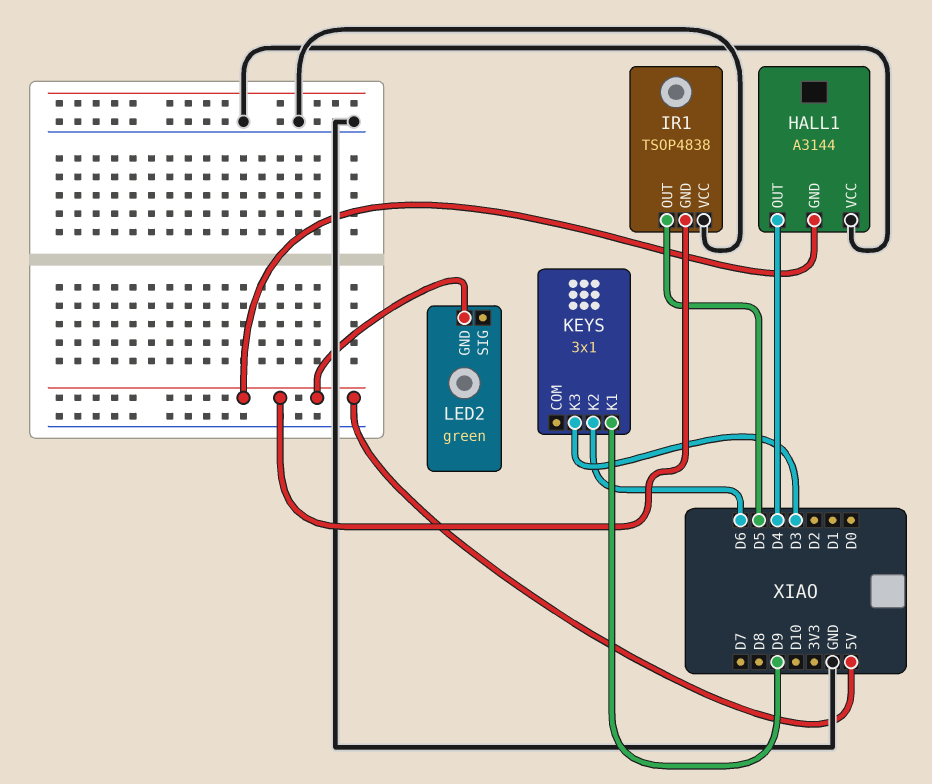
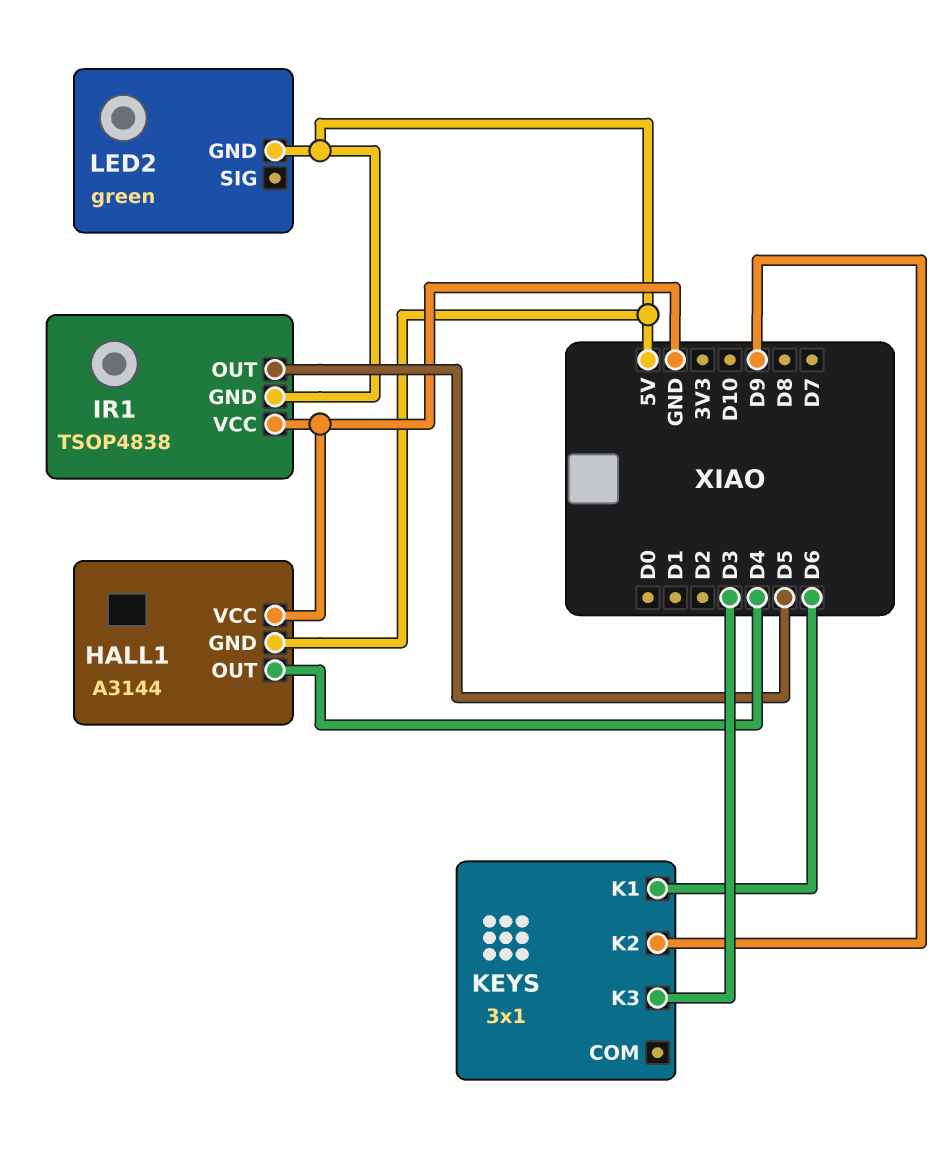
KEYS pin K1: D9 -> D6
KEYS pin K2: D6 -> D9

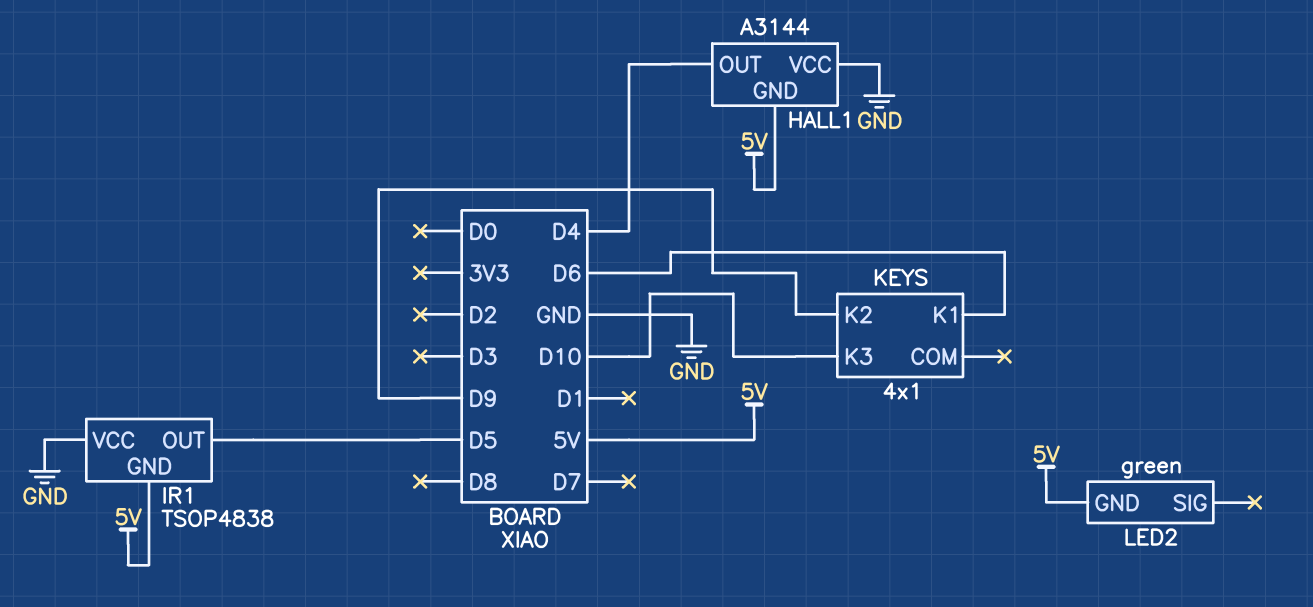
KEYS: 3x1 -> 4x1
KEYS pin K3: D3 -> D10

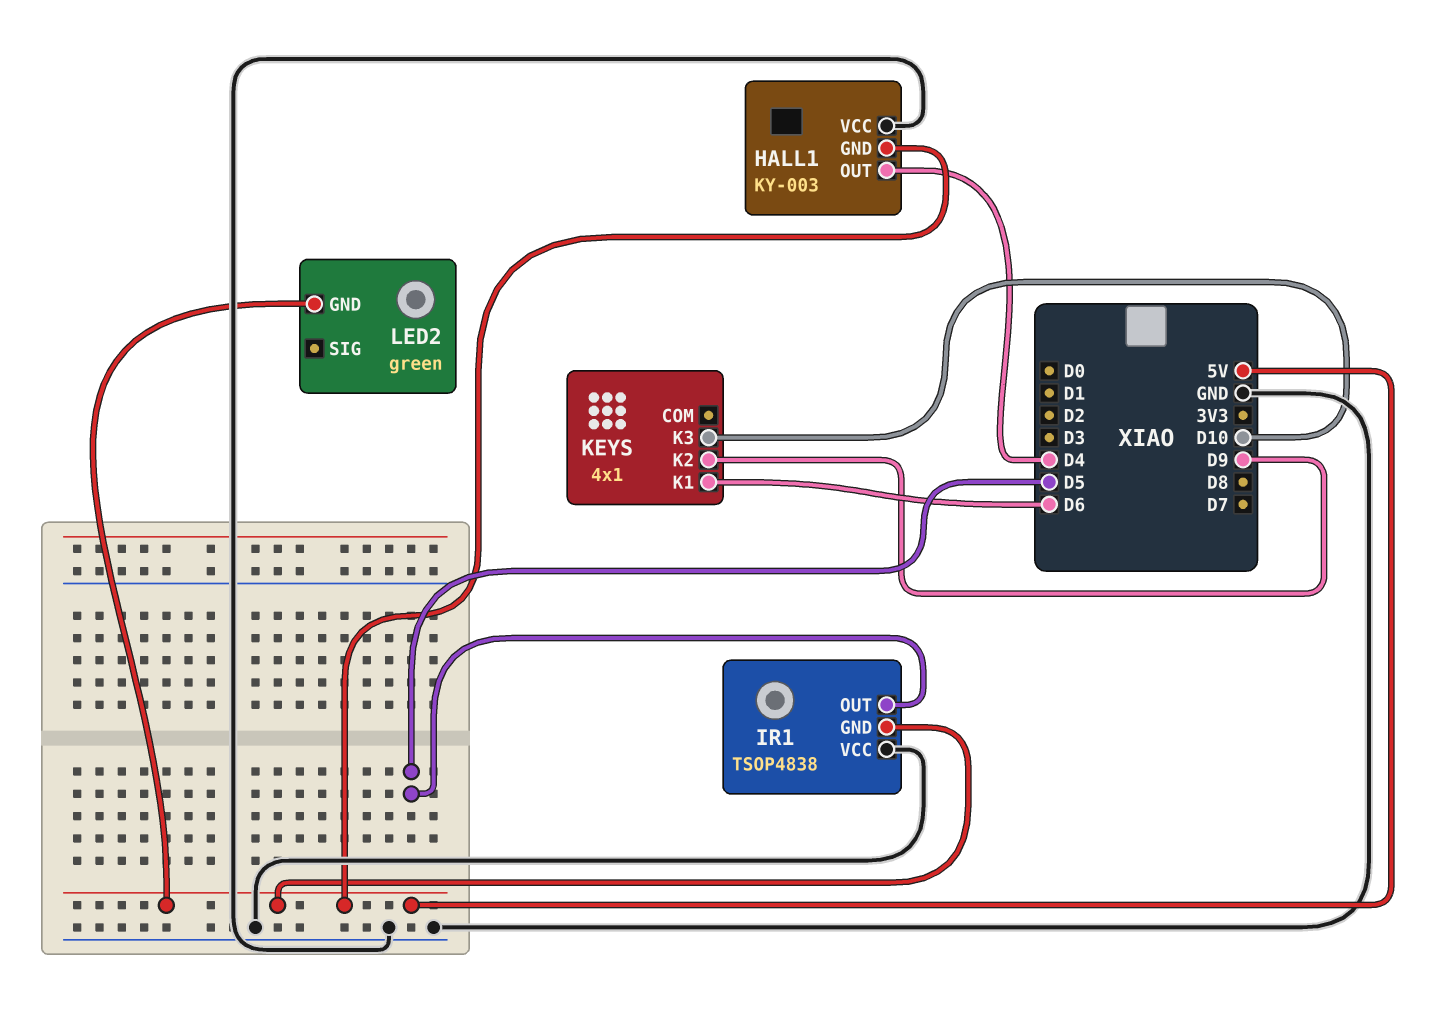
HALL1: A3144 -> KY-003

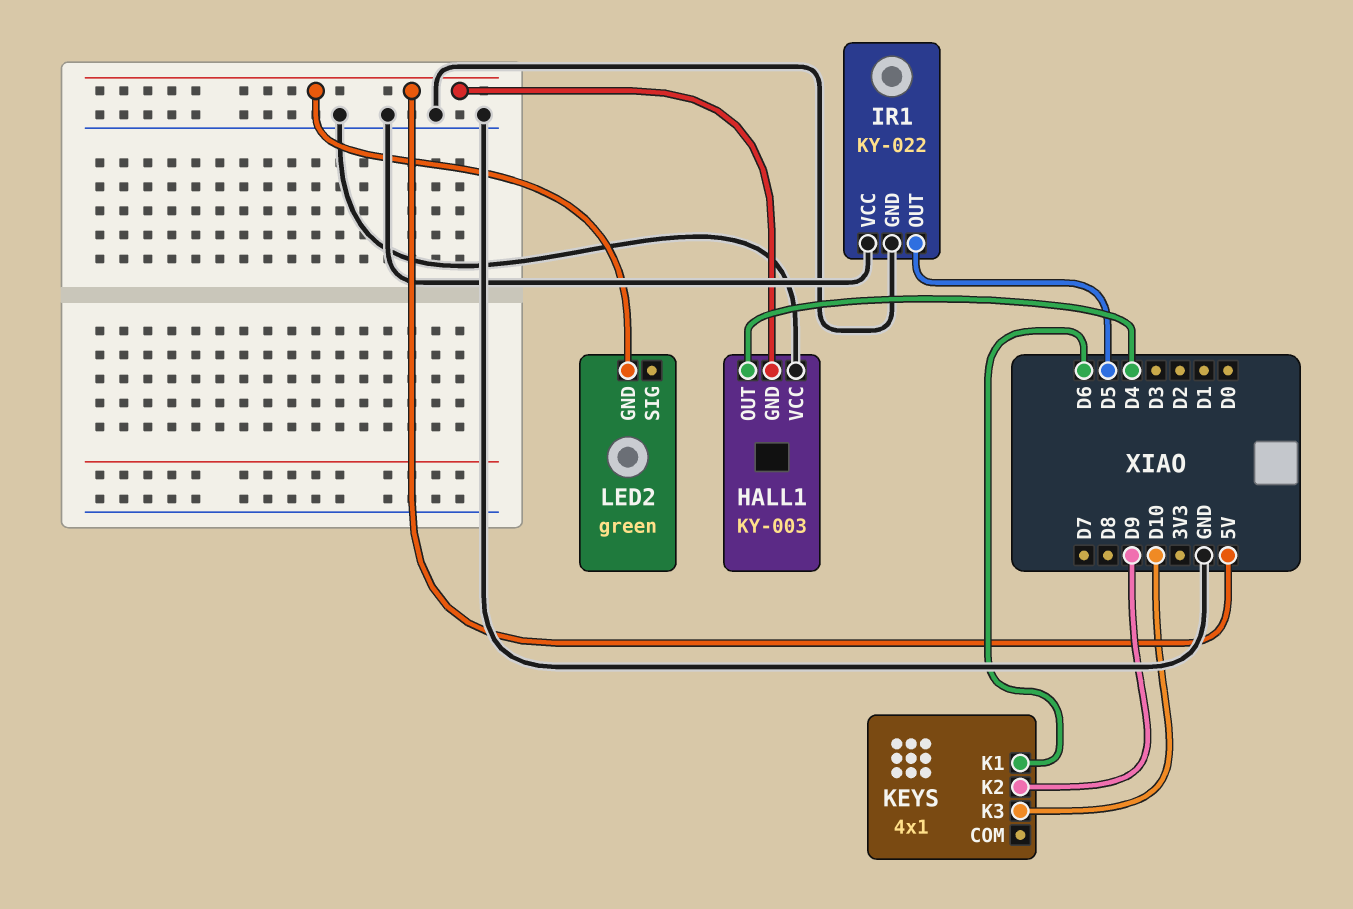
IR1: TSOP4838 -> KY-022
IR1 pin GND: 5V -> GND

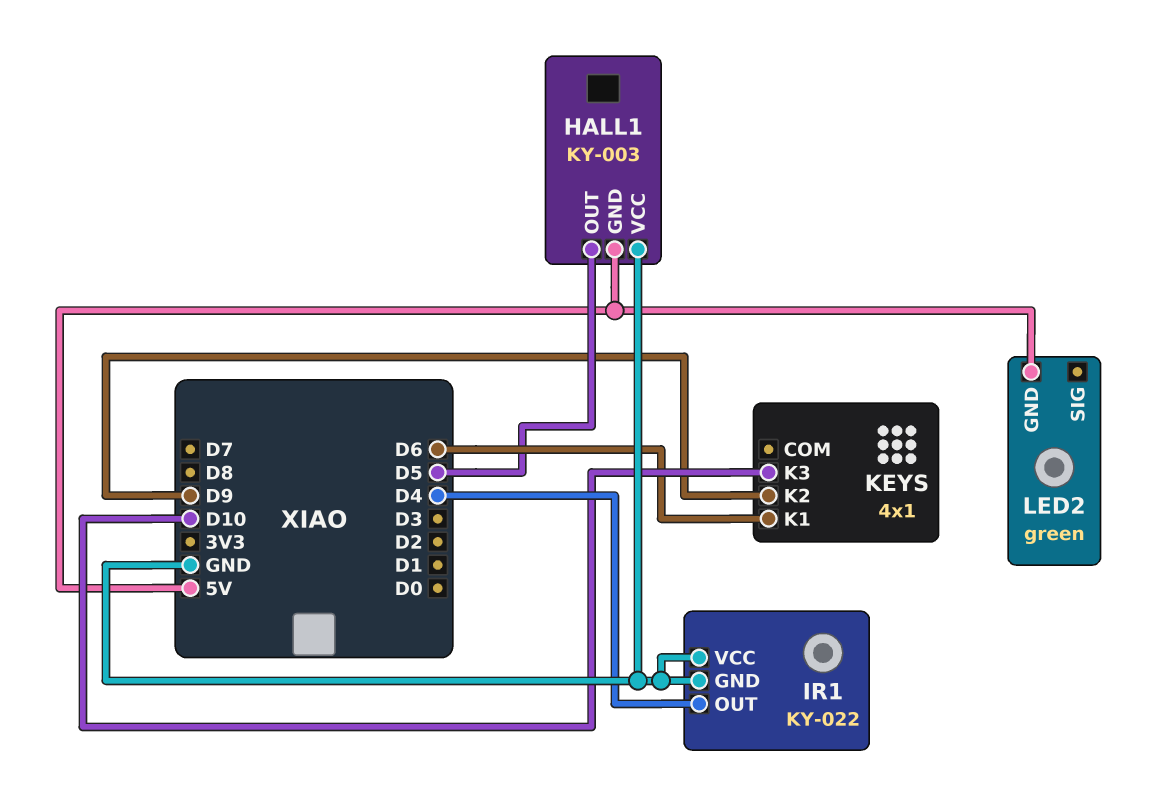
HALL1 pin OUT: D4 -> D5
IR1 pin OUT: D5 -> D4

